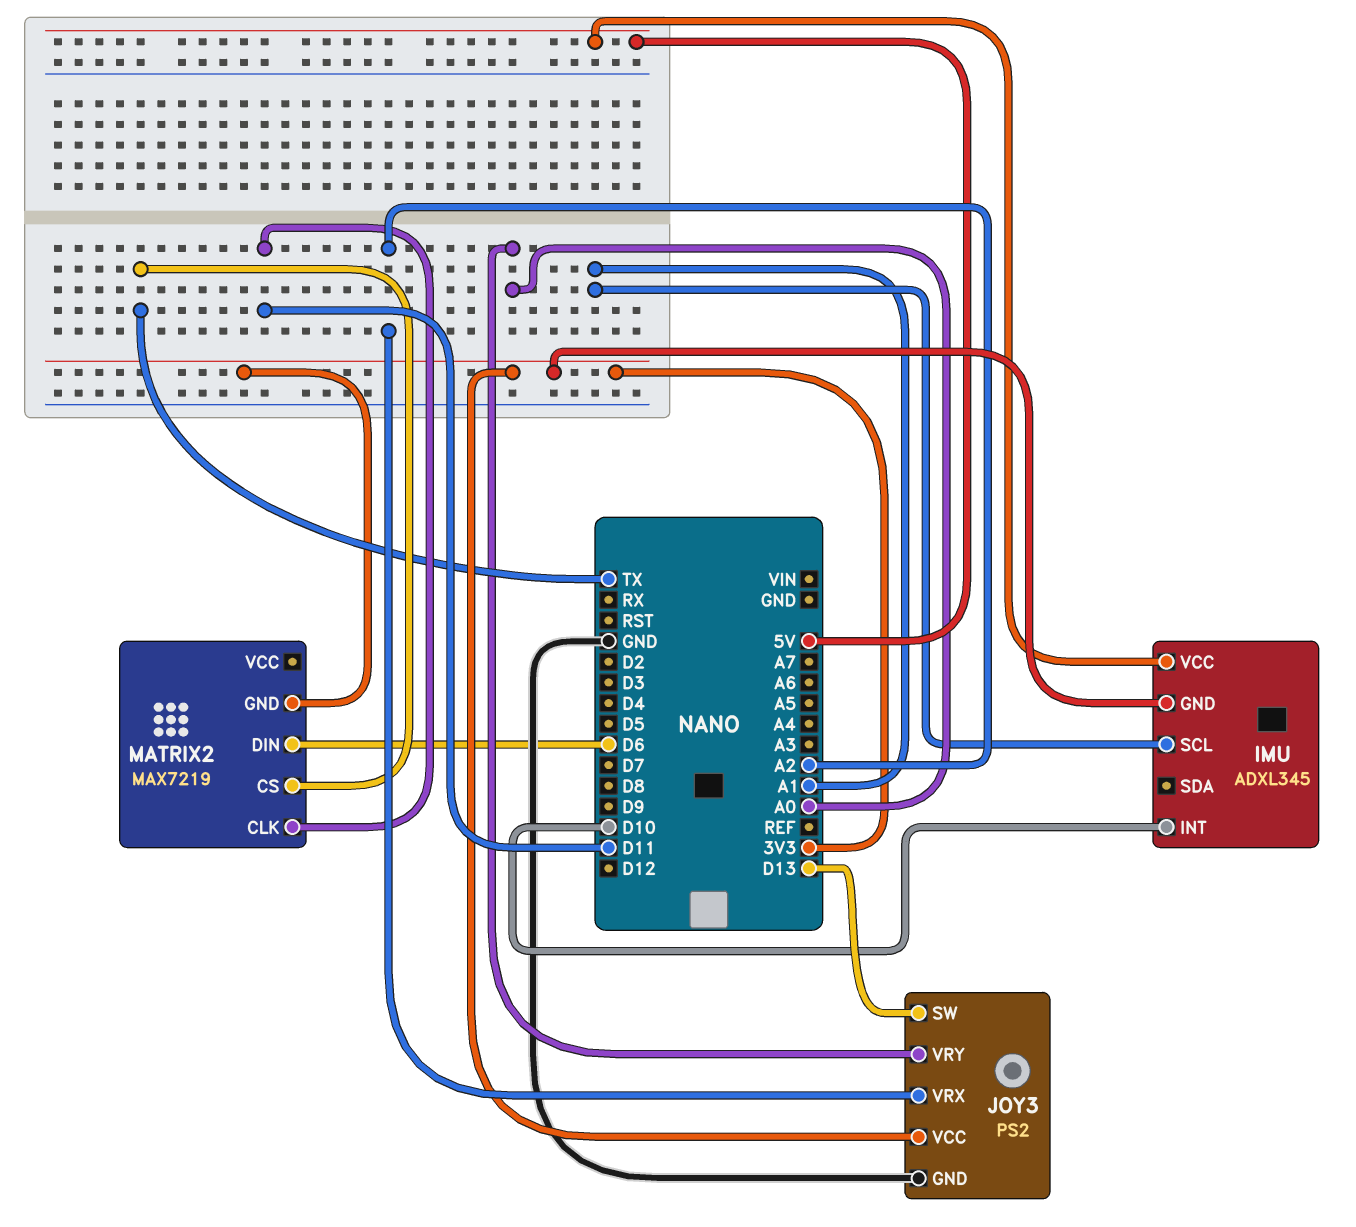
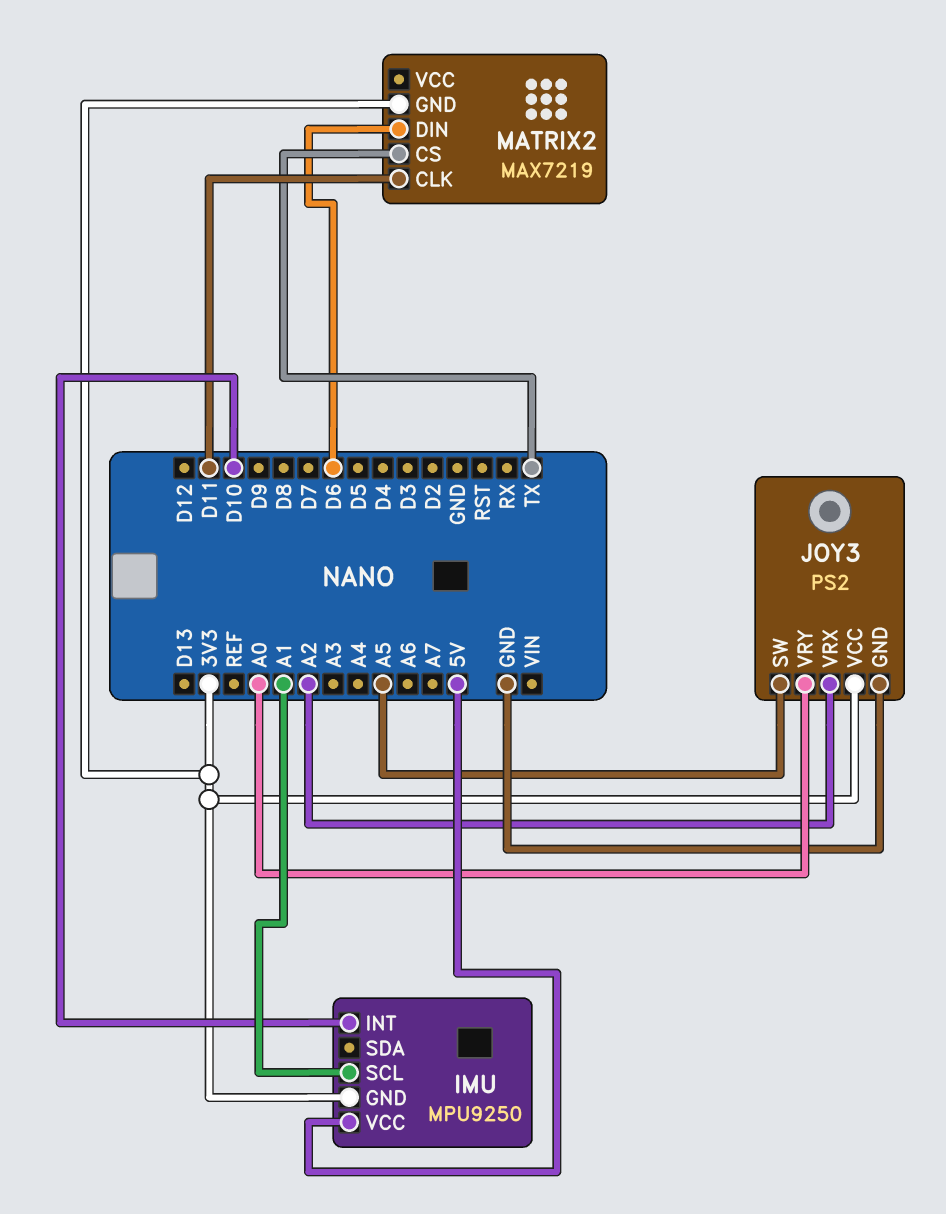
IMU: ADXL345 -> MPU9250
JOY3 pin SW: D13 -> A5

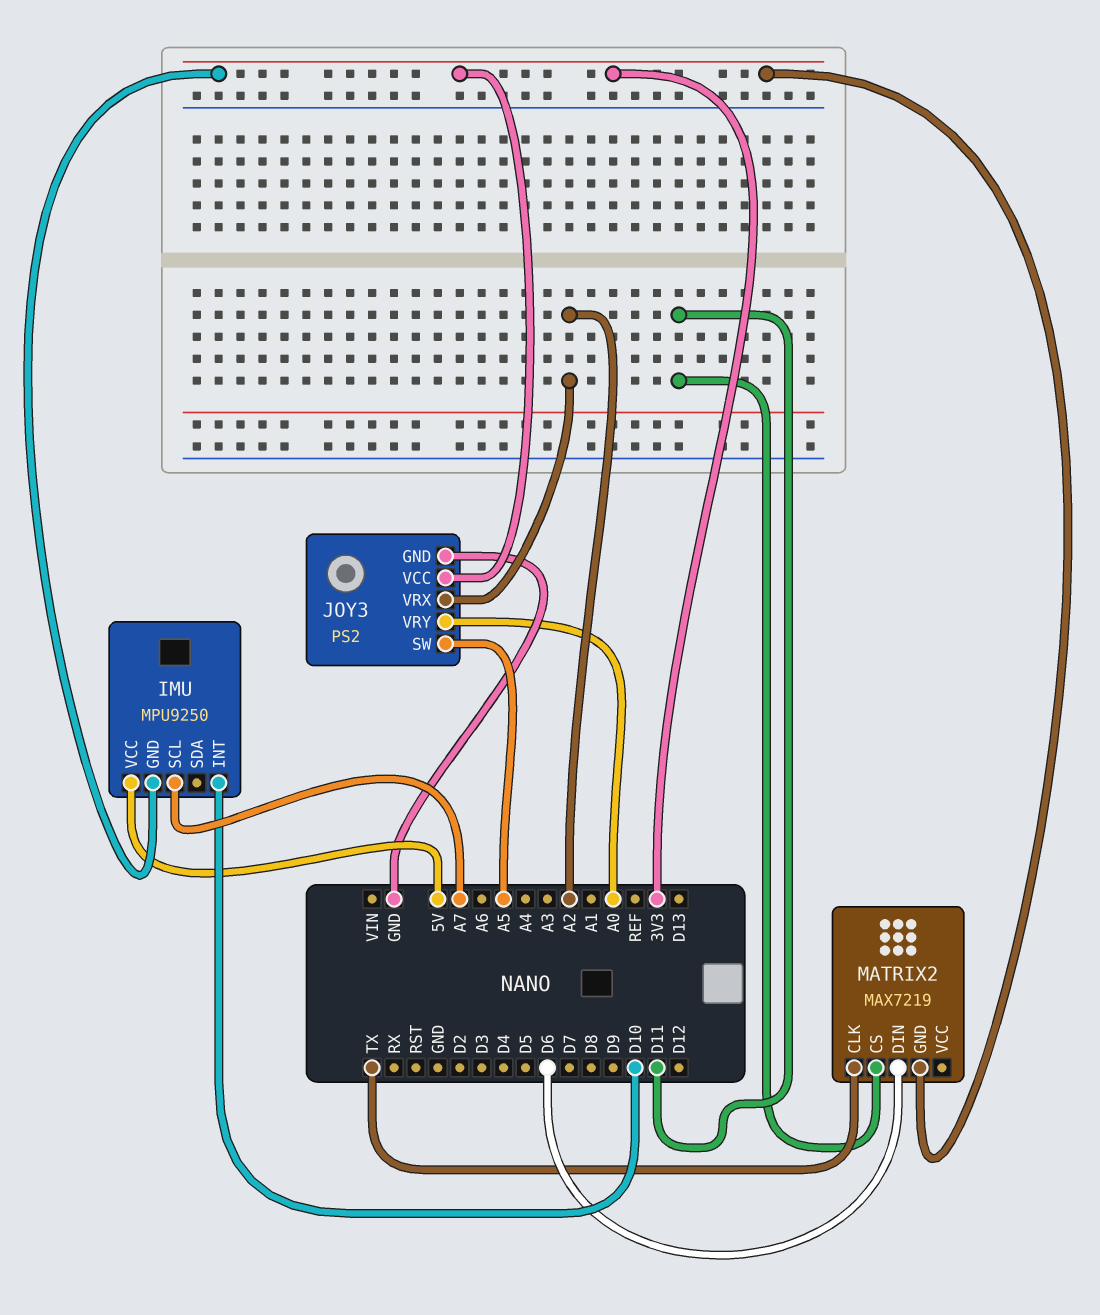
IMU pin SCL: A1 -> A7
MATRIX2 pin CLK: D11 -> TX
MATRIX2 pin CS: TX -> D11

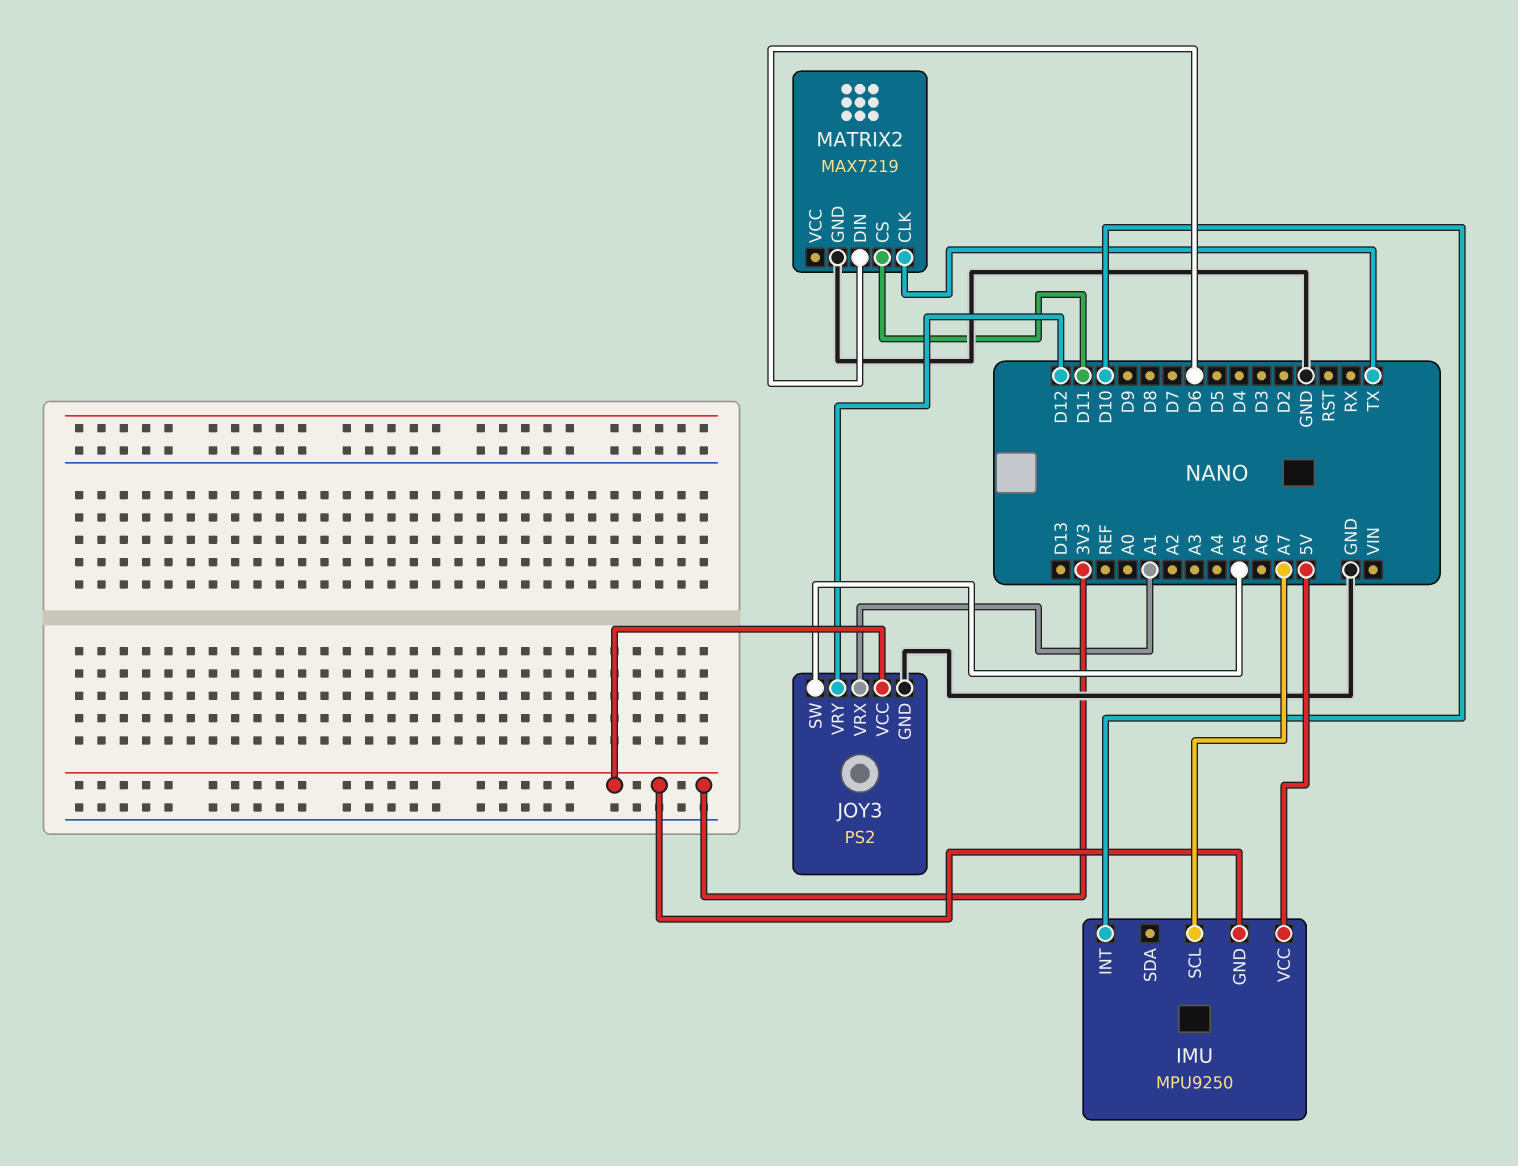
JOY3 pin VRX: A2 -> A1
JOY3 pin VRY: A0 -> D12
MATRIX2 pin GND: 3V3 -> GND

